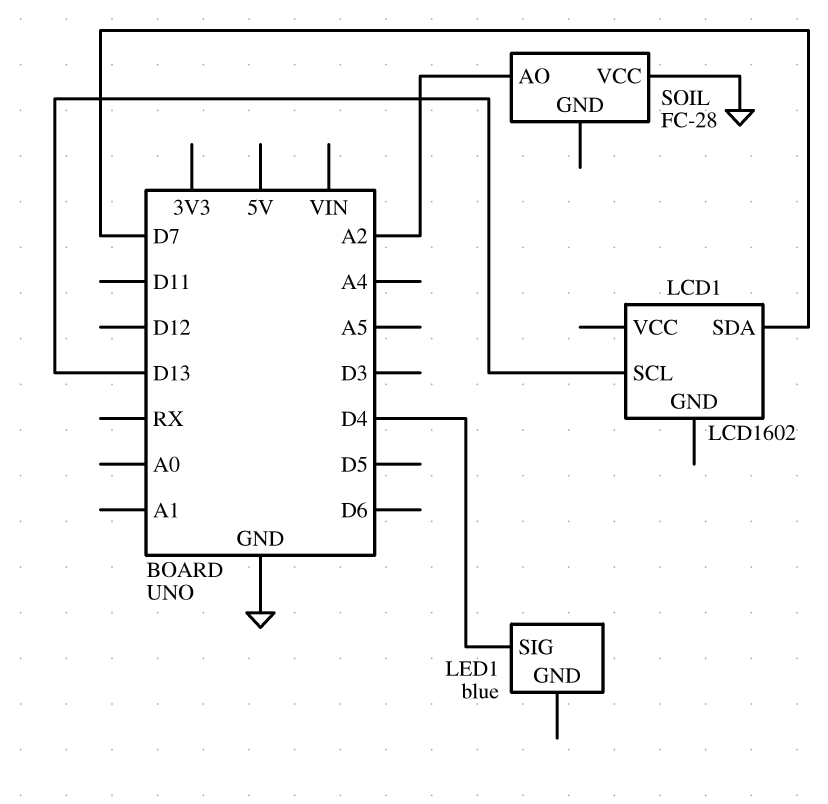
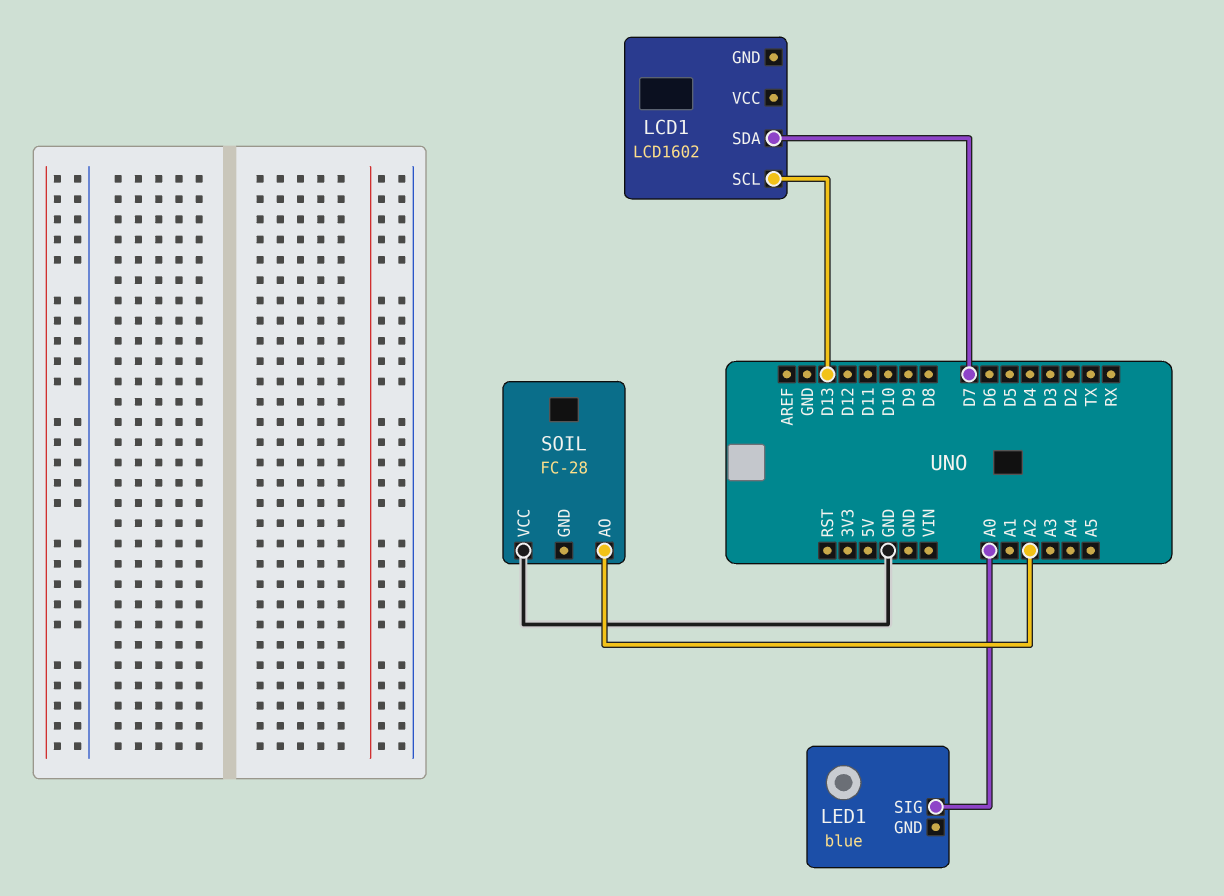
LED1 pin SIG: D4 -> A0

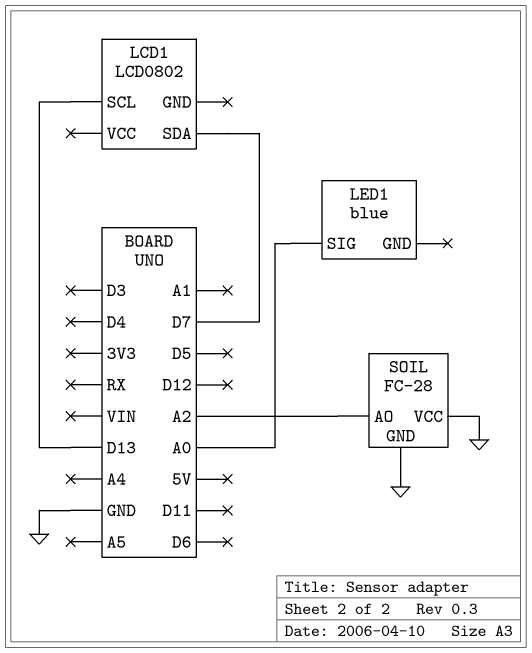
LCD1: LCD1602 -> LCD0802
SOIL pin GND: none -> GND

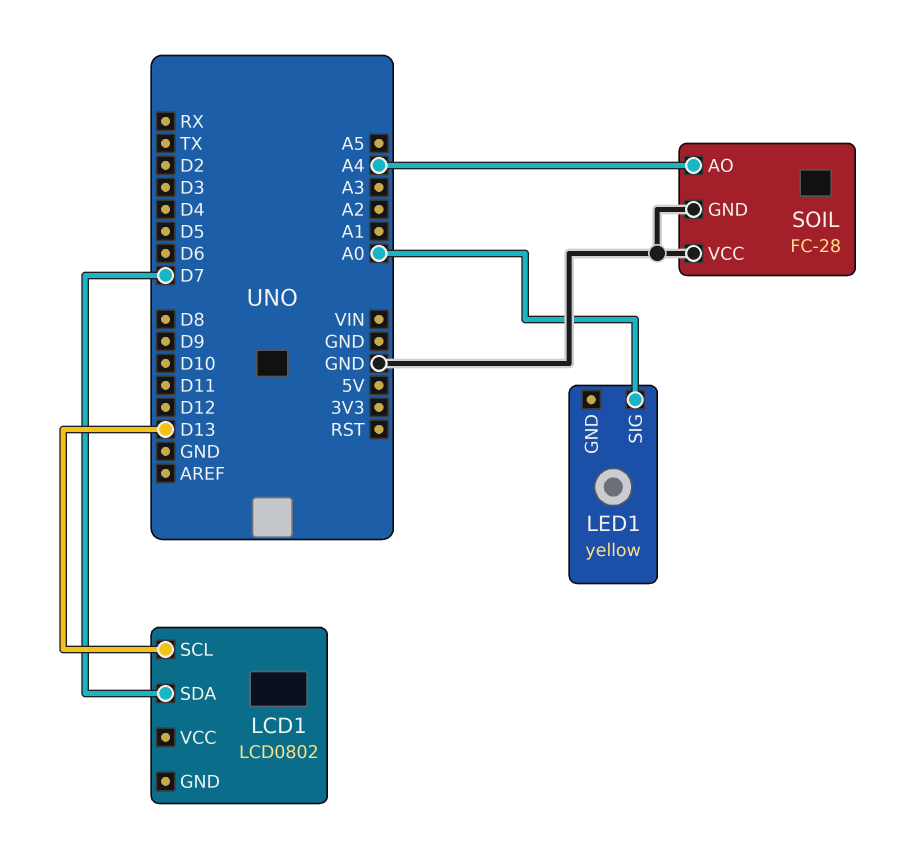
LED1: blue -> yellow
SOIL pin AO: A2 -> A4

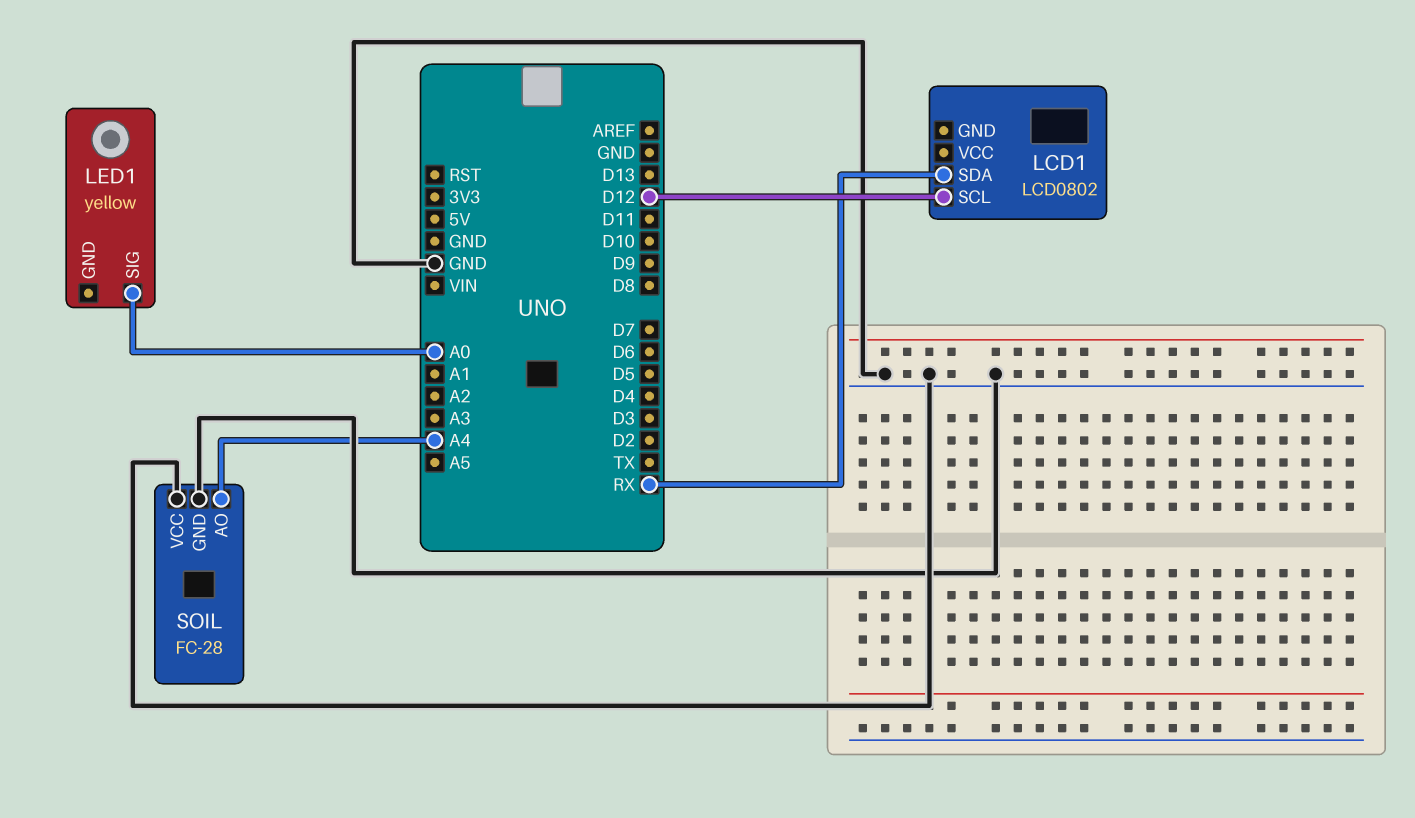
LCD1 pin SCL: D13 -> D12
LCD1 pin SDA: D7 -> RX

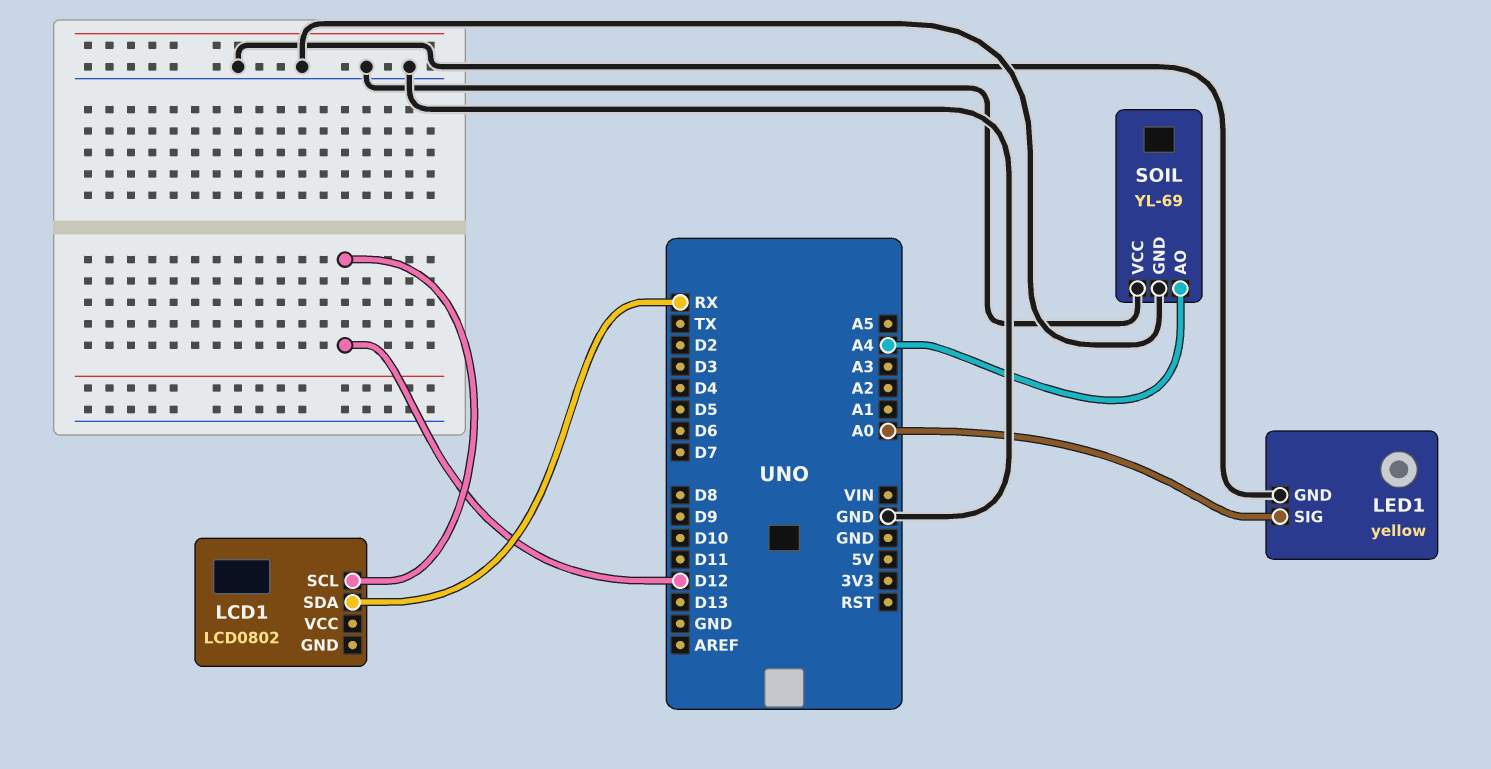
LED1 pin GND: none -> GND
SOIL: FC-28 -> YL-69

